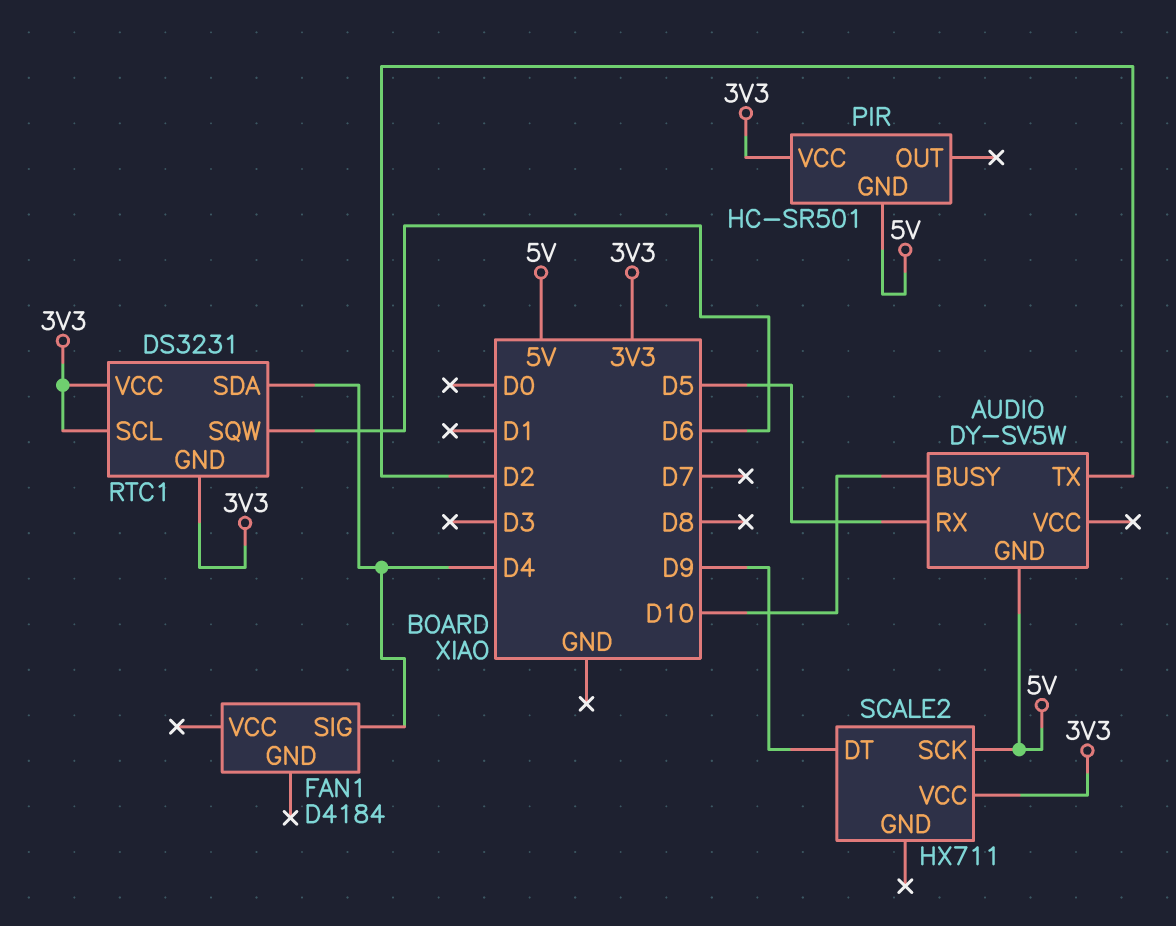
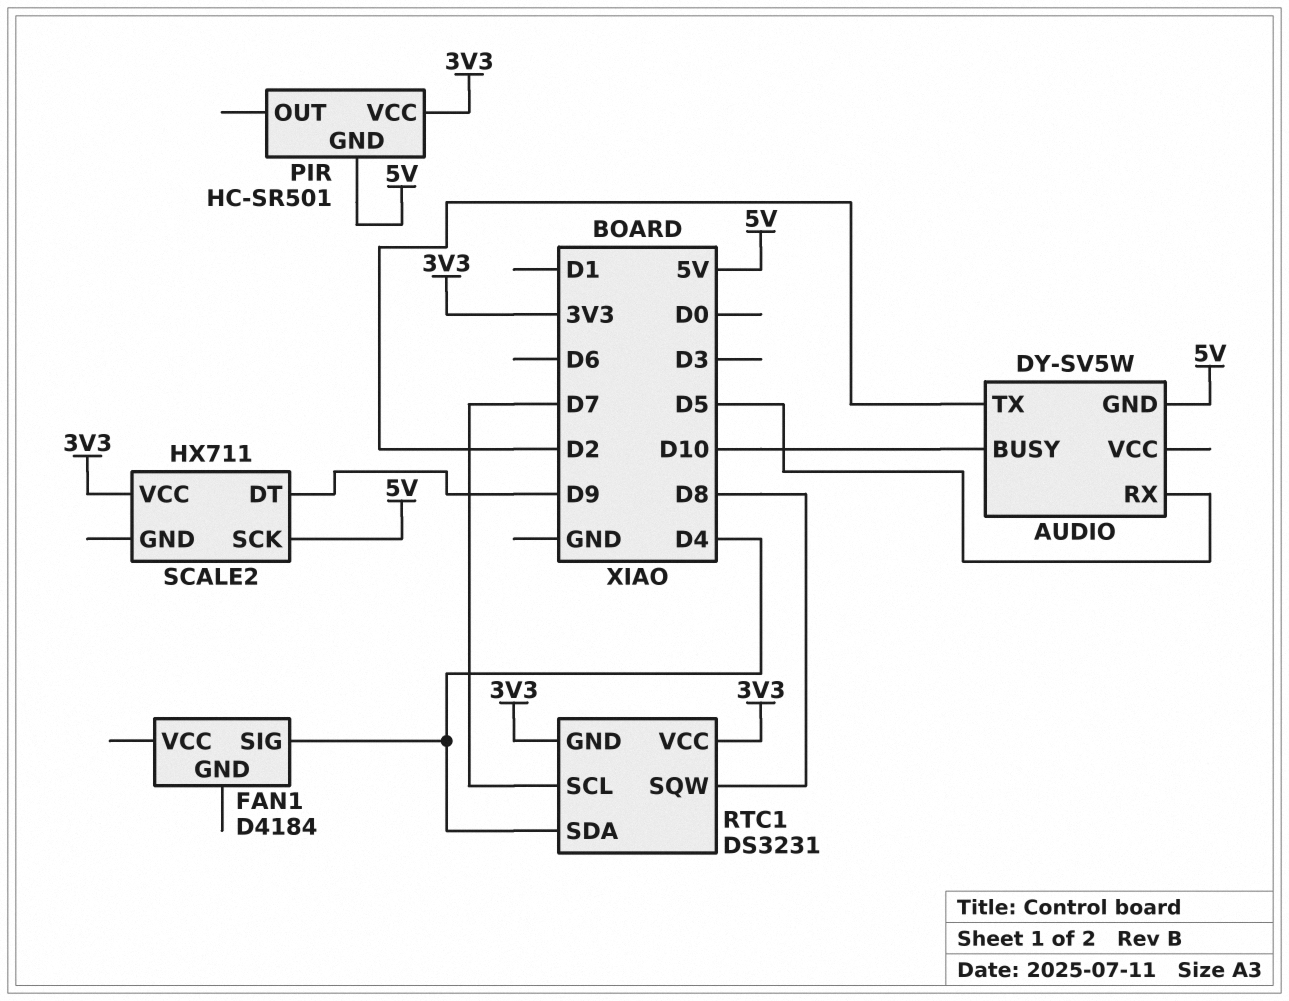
RTC1 pin SCL: 3V3 -> D7
RTC1 pin SQW: D6 -> D8

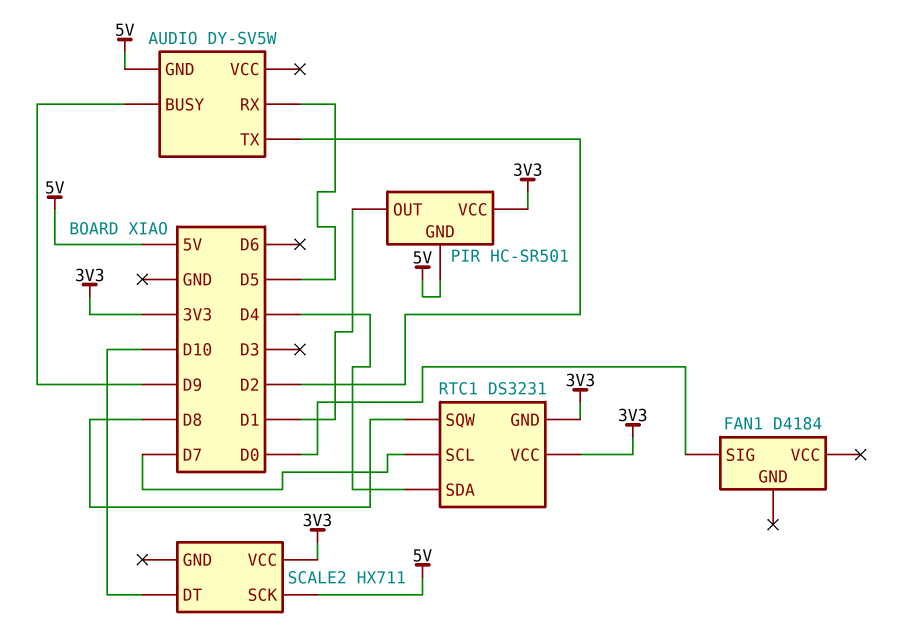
AUDIO pin BUSY: D10 -> D9
FAN1 pin SIG: D4 -> D0
PIR pin OUT: none -> D1
SCALE2 pin DT: D9 -> D10

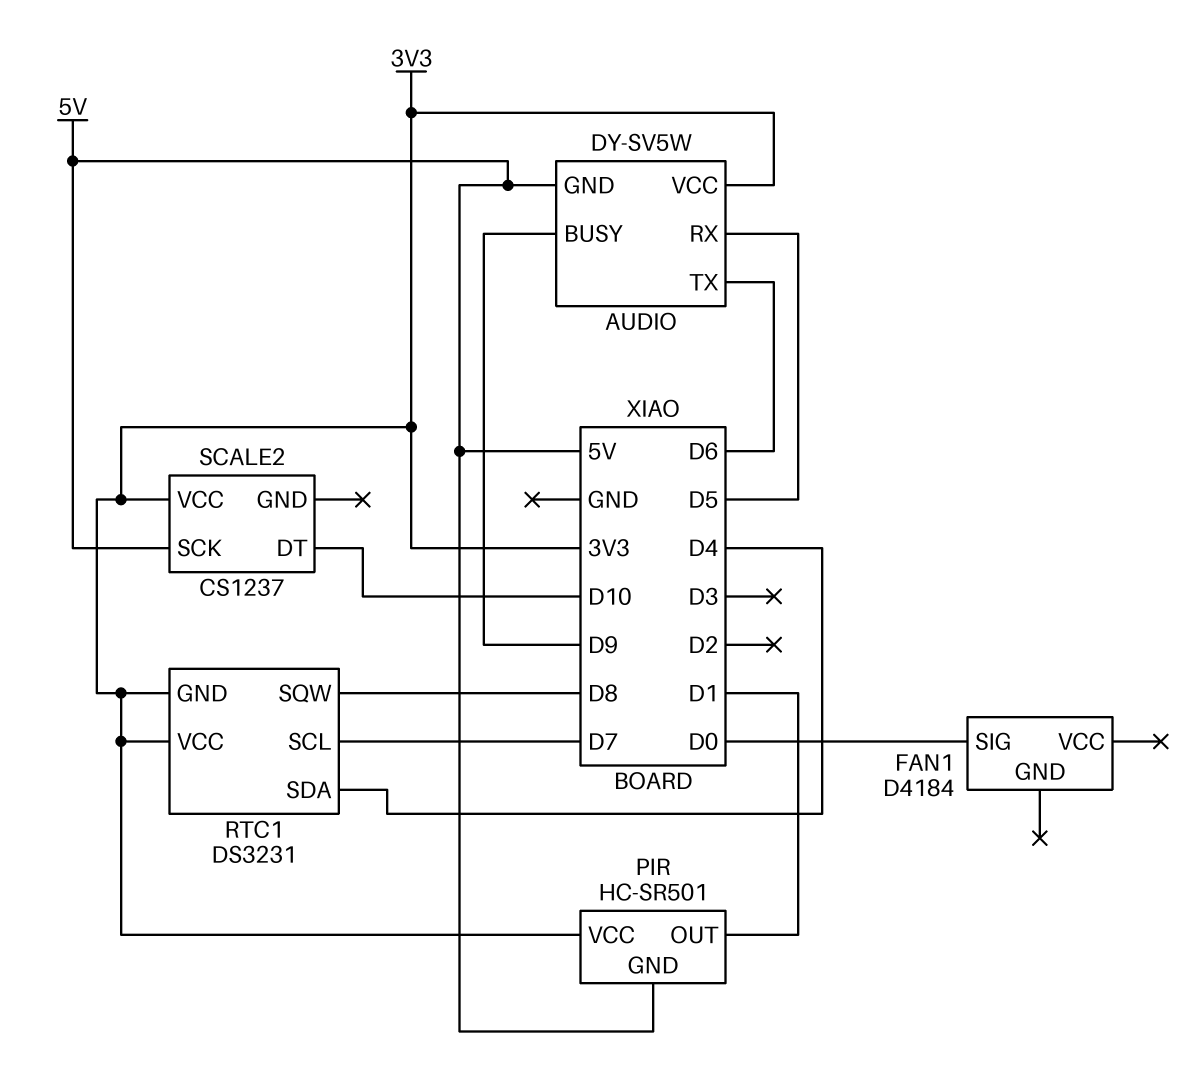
AUDIO pin TX: D2 -> D6
AUDIO pin VCC: none -> 3V3
SCALE2: HX711 -> CS1237

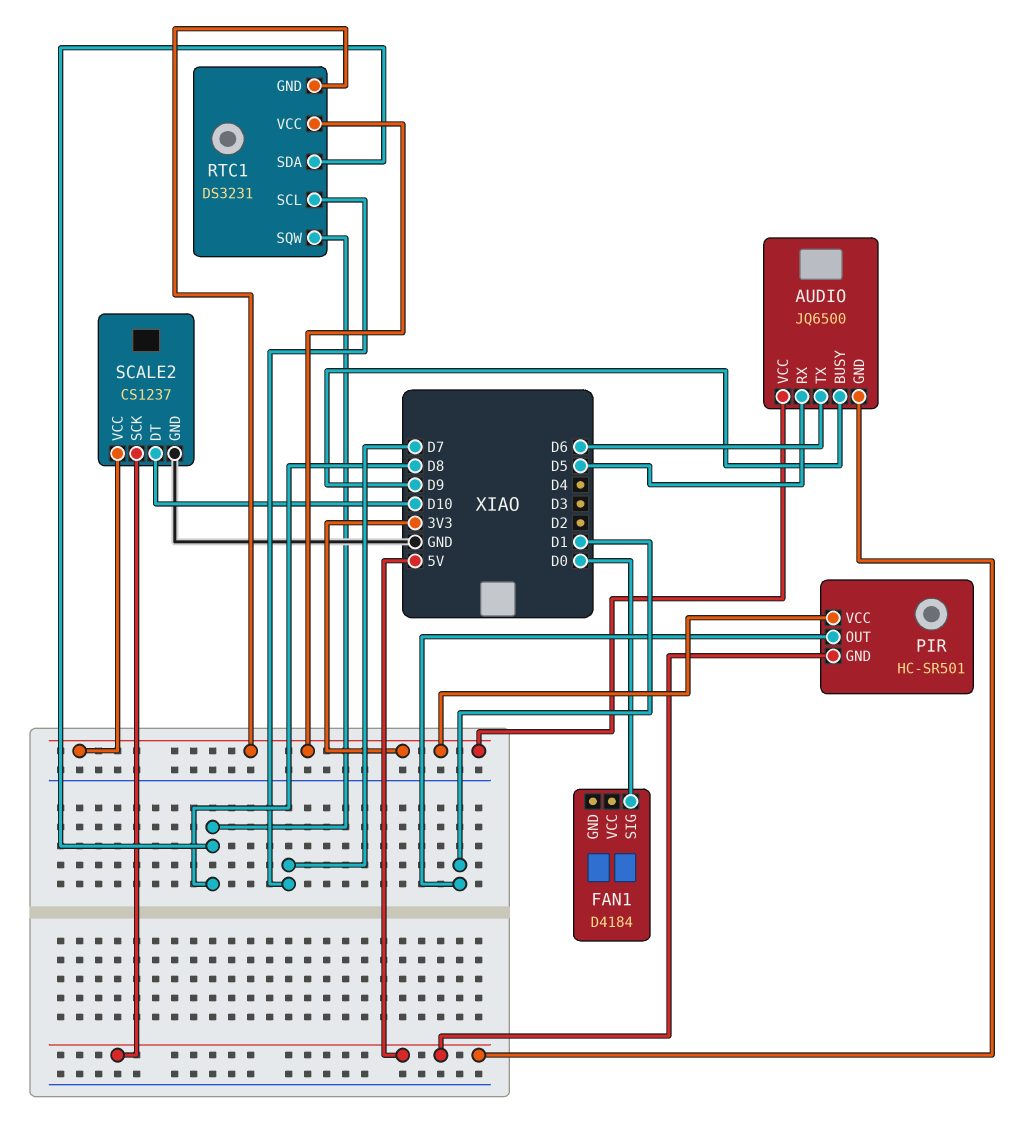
AUDIO: DY-SV5W -> JQ6500
RTC1 pin SDA: D4 -> D8
SCALE2 pin GND: none -> GND

